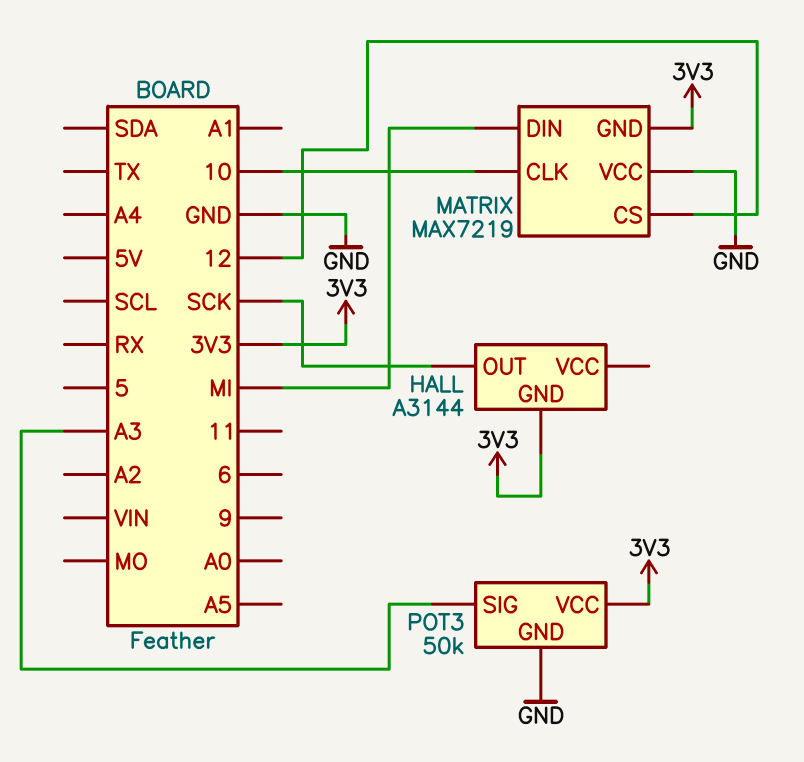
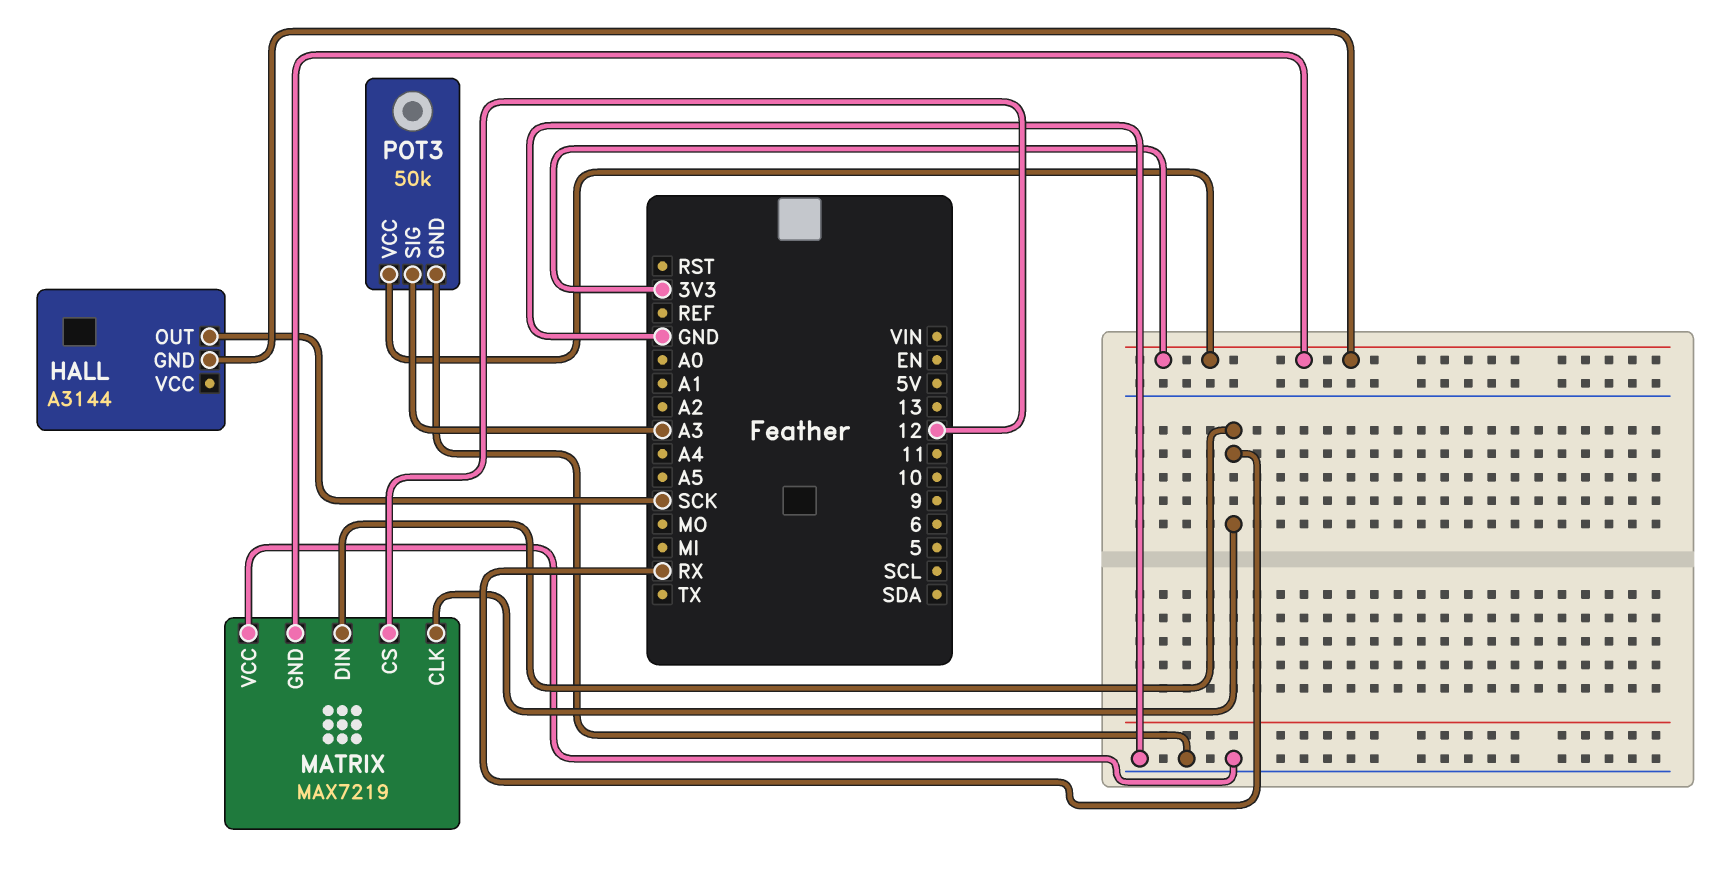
MATRIX pin CLK: 10 -> RX
MATRIX pin DIN: MI -> RX

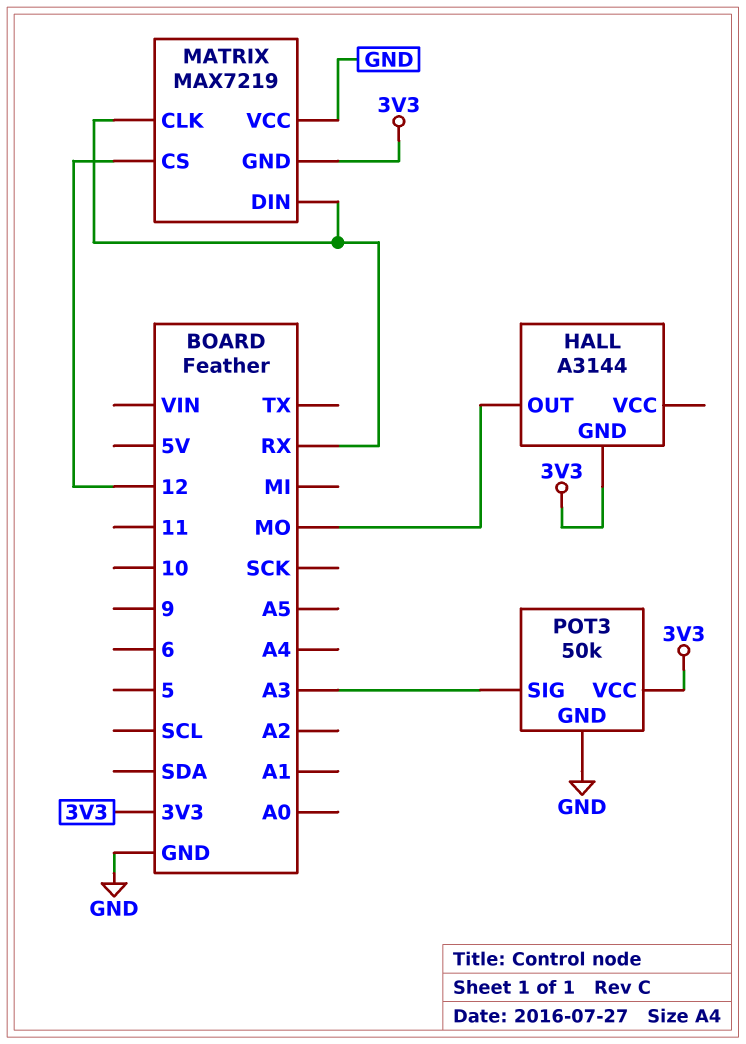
HALL pin OUT: SCK -> MO

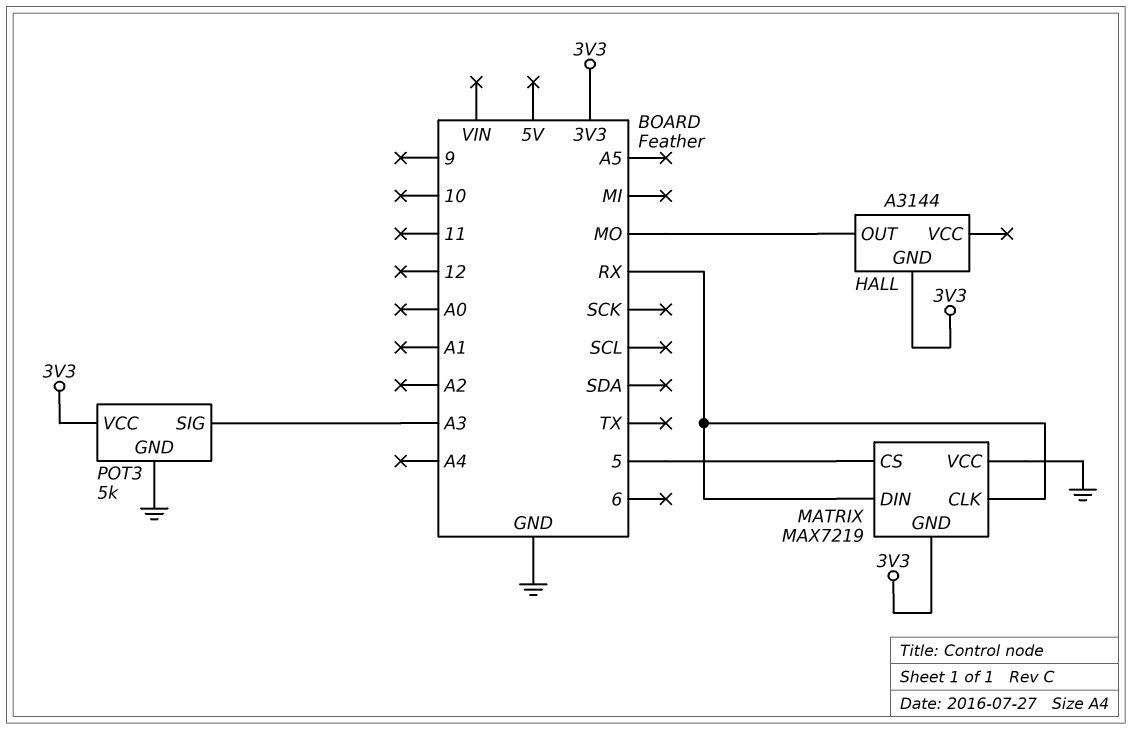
MATRIX pin CS: 12 -> 5
POT3: 50k -> 5k

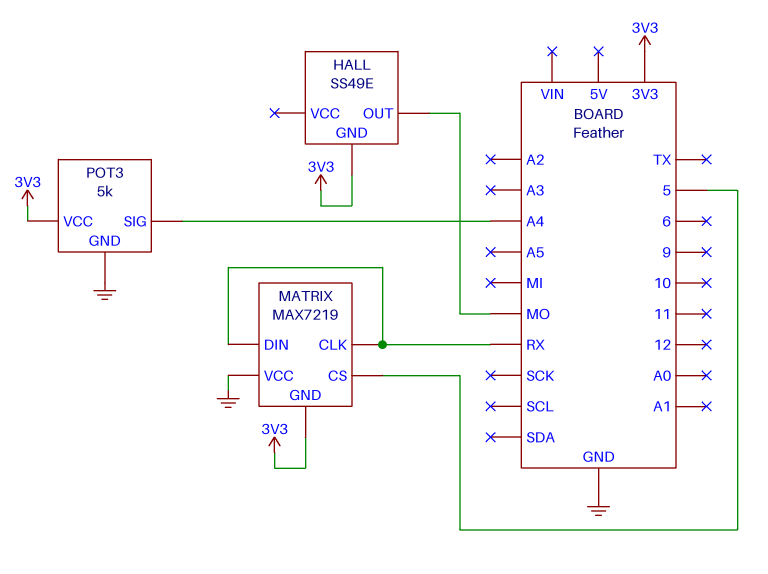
HALL: A3144 -> SS49E
POT3 pin SIG: A3 -> A4

